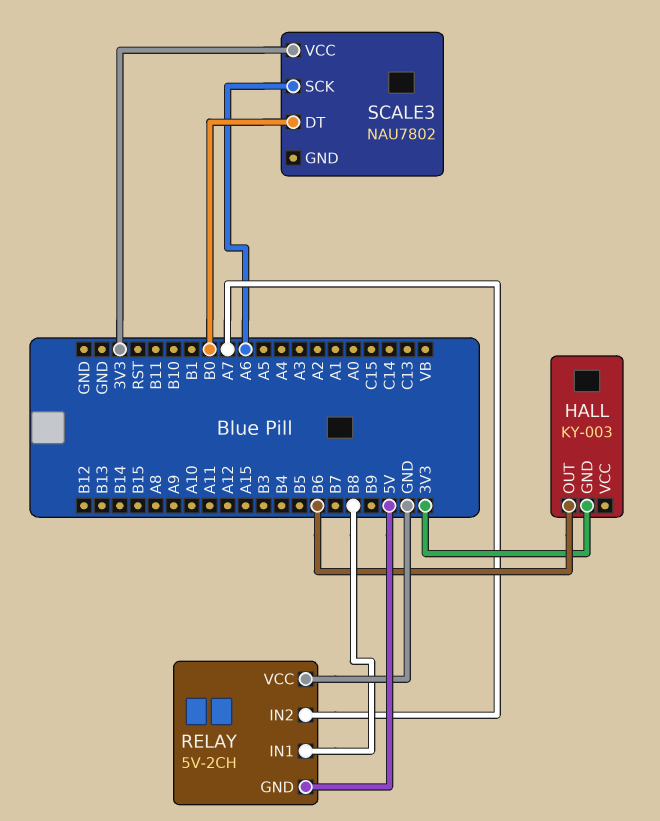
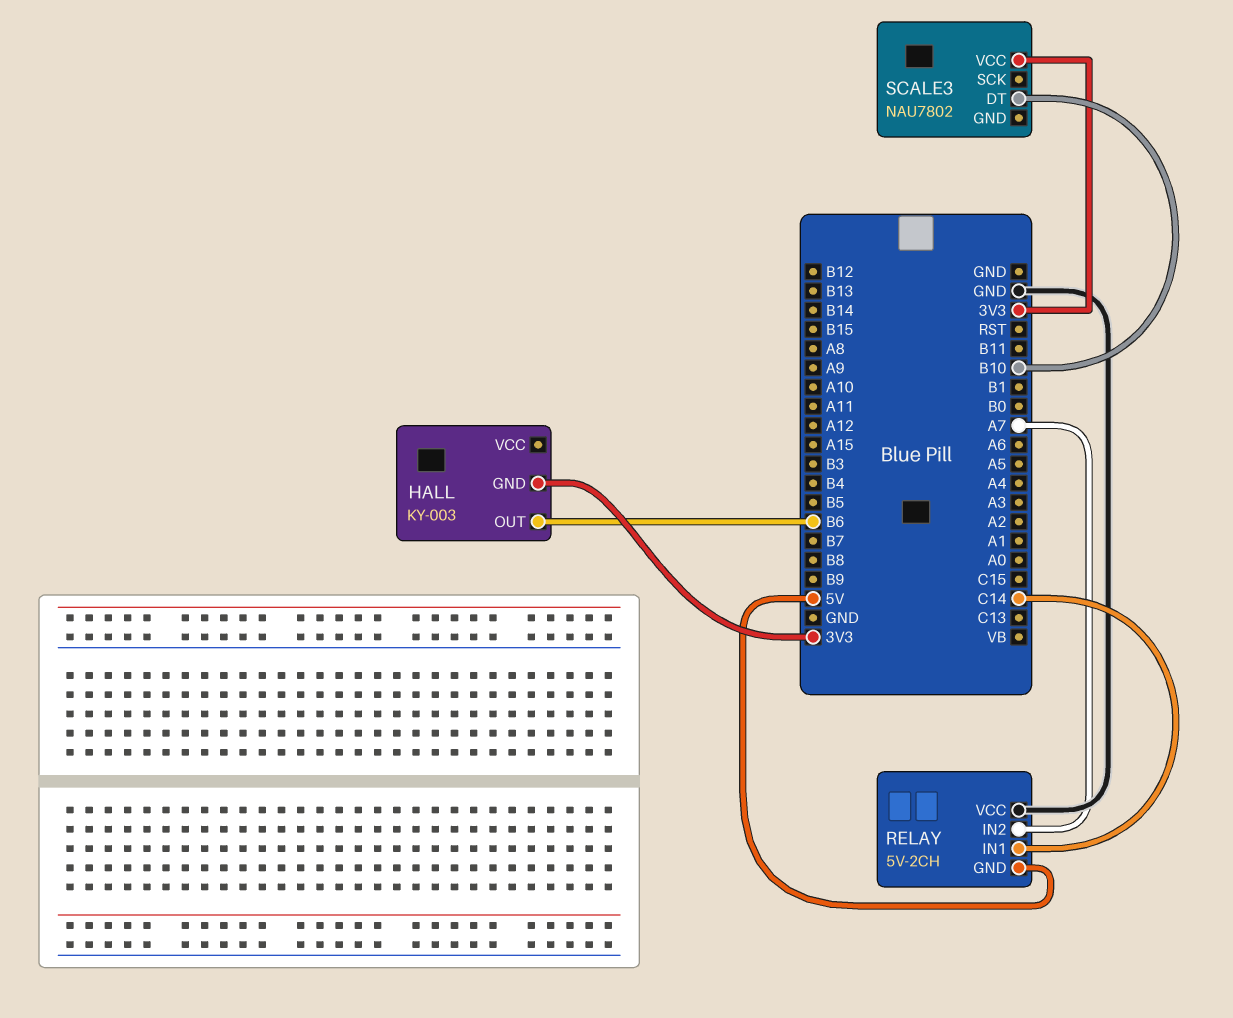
RELAY pin IN1: B8 -> C14
SCALE3 pin DT: B0 -> B10
SCALE3 pin SCK: A6 -> none

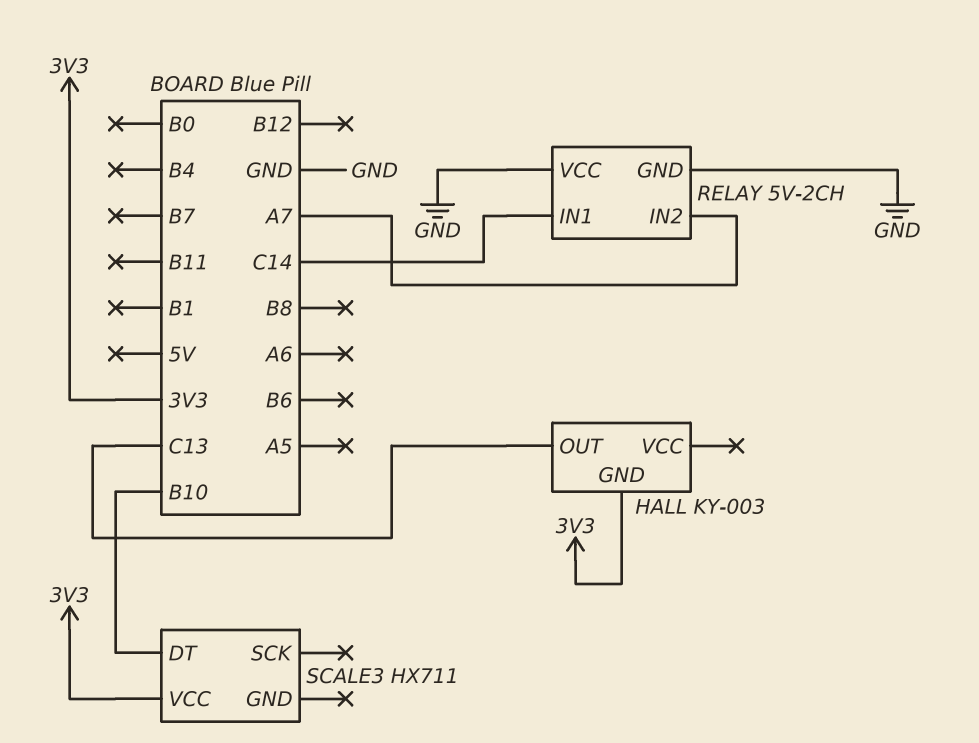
HALL pin OUT: B6 -> C13
RELAY pin GND: 5V -> GND
SCALE3: NAU7802 -> HX711

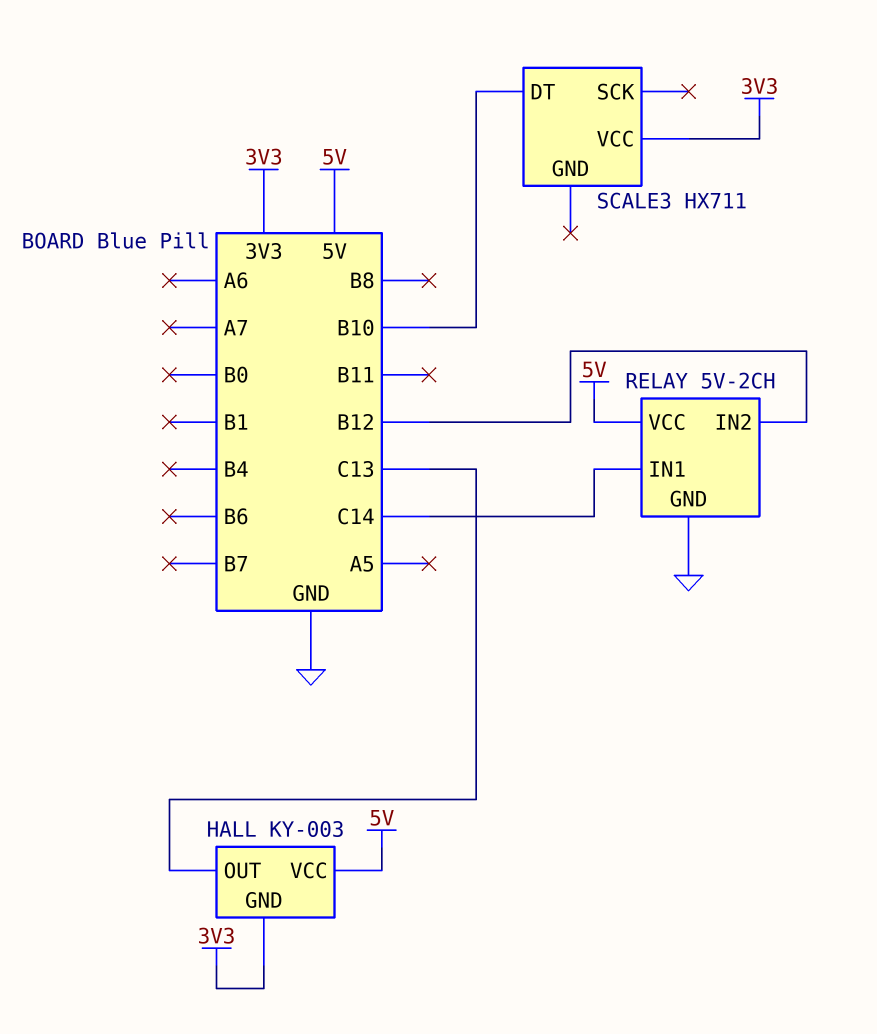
HALL pin VCC: none -> 5V
RELAY pin IN2: A7 -> B12
RELAY pin VCC: GND -> 5V

